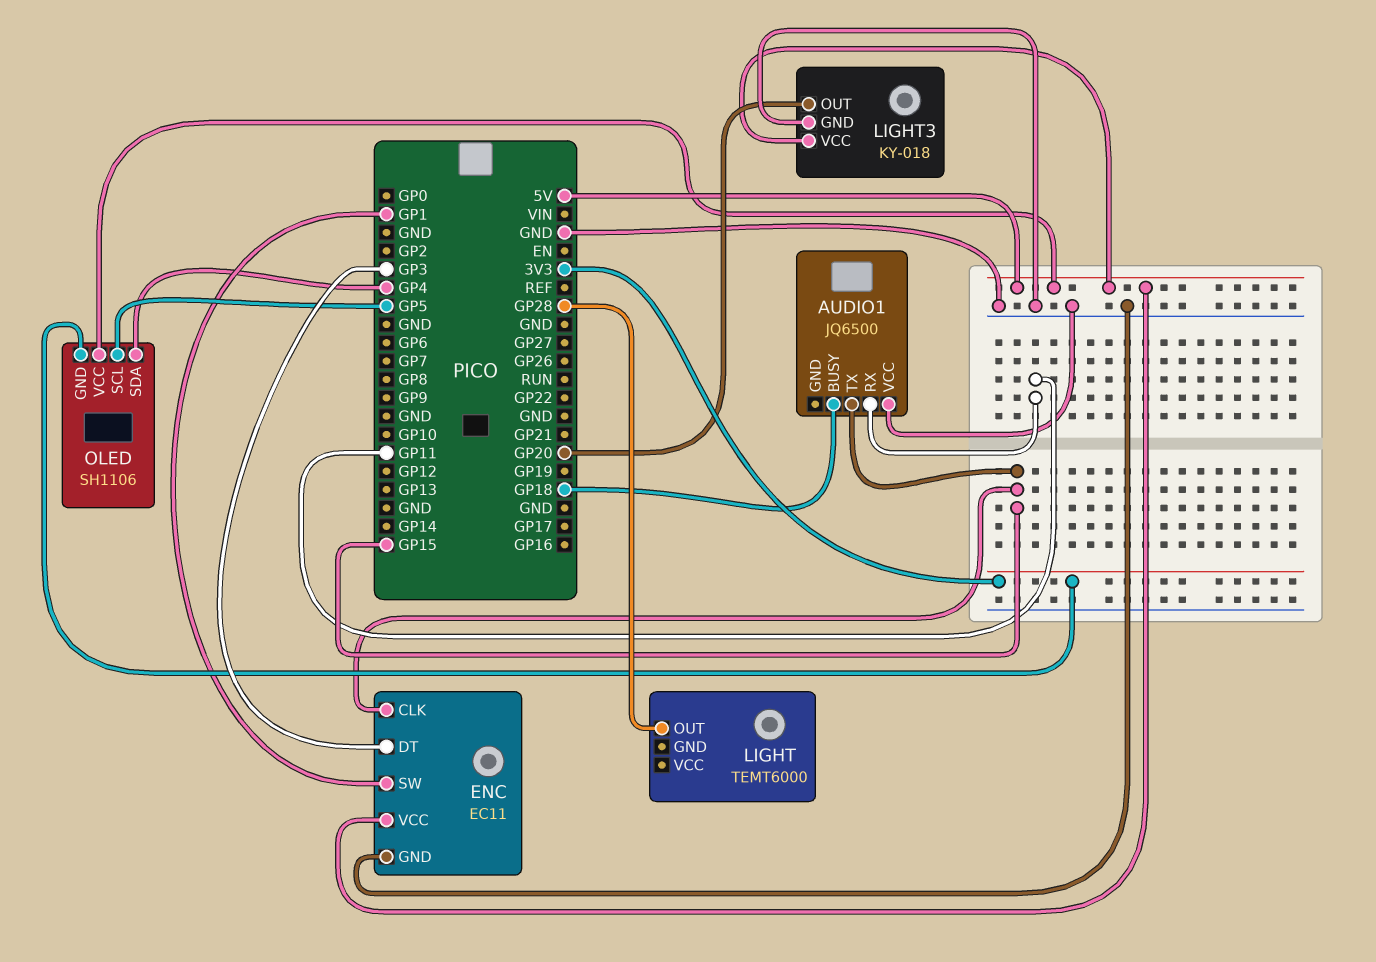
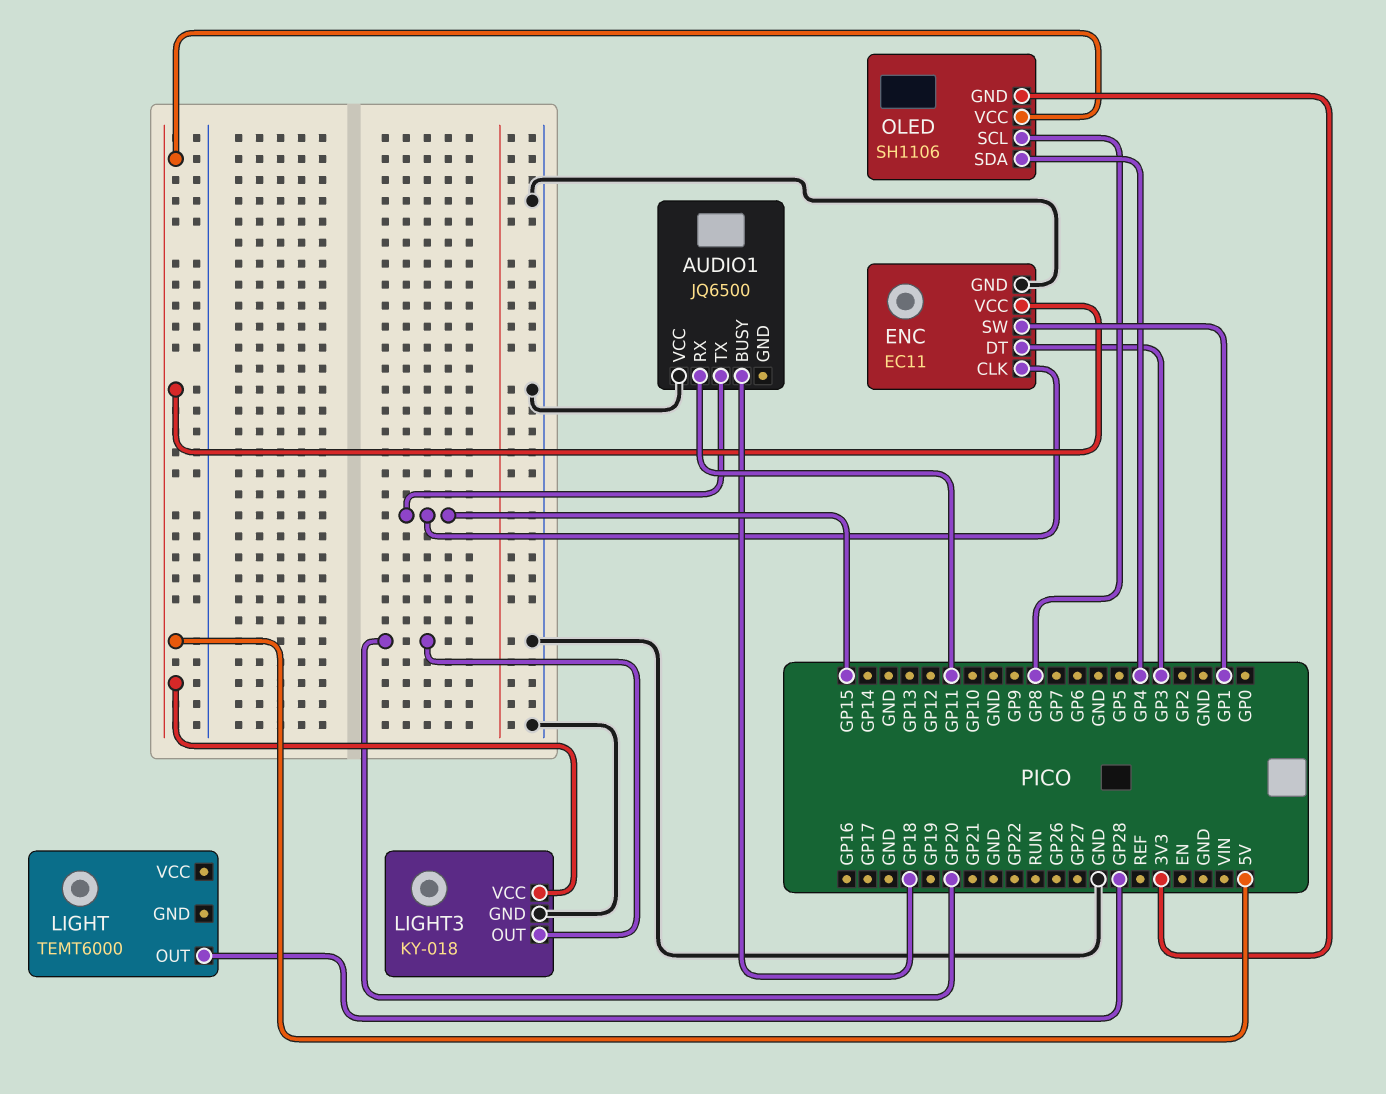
OLED pin SCL: GP5 -> GP8

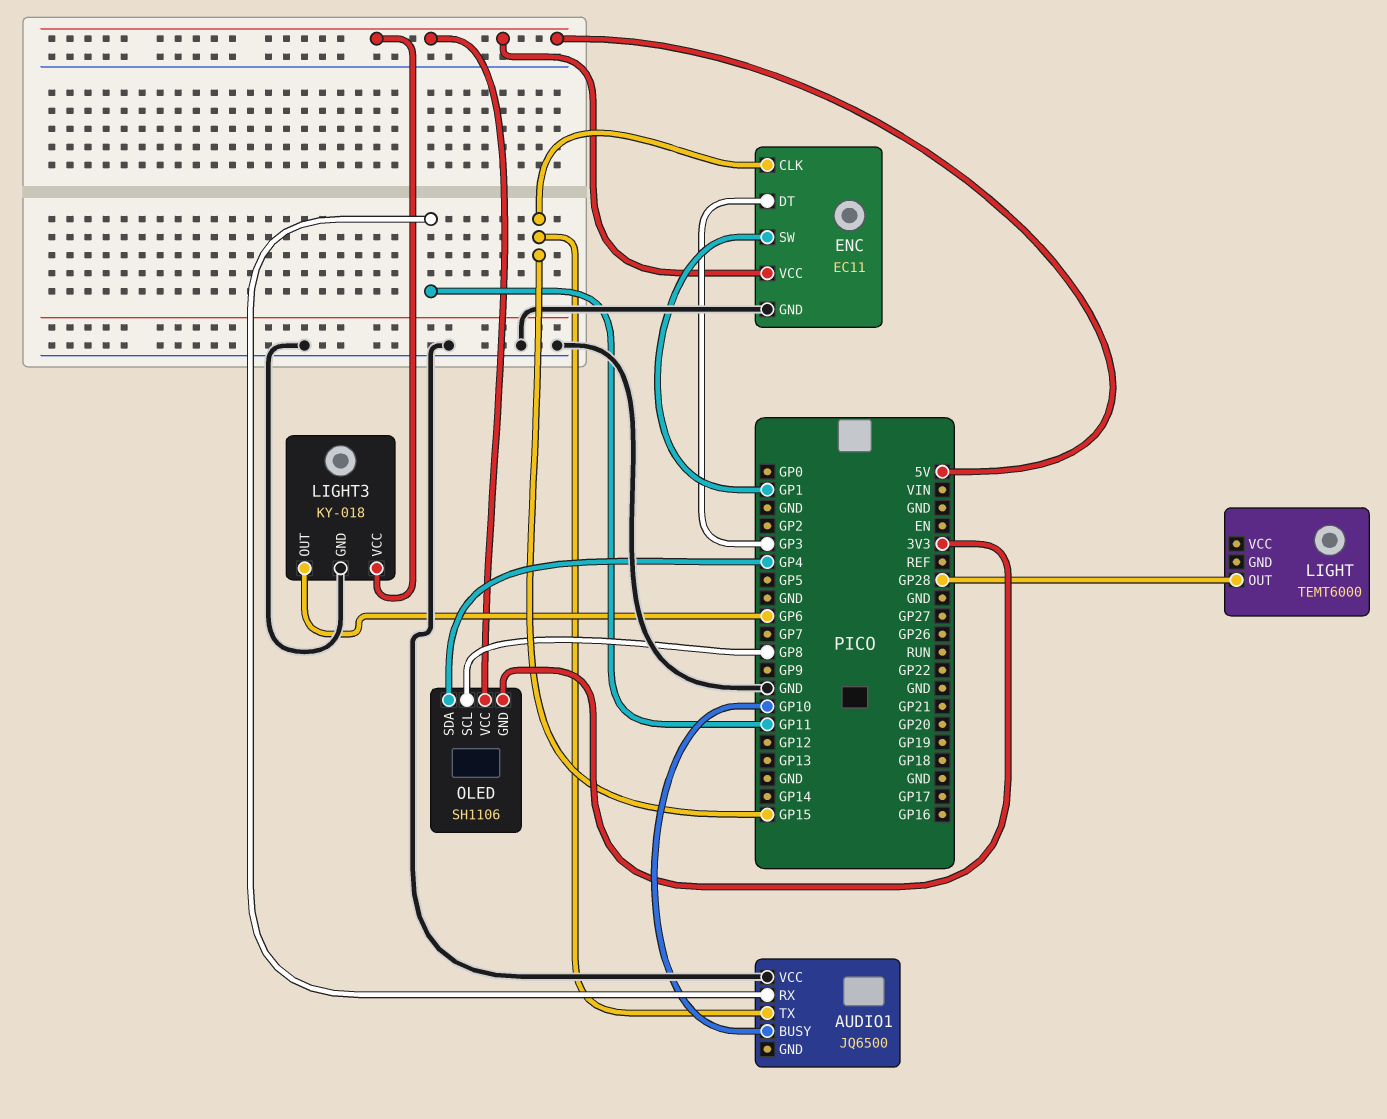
AUDIO1 pin BUSY: GP18 -> GP10
LIGHT3 pin OUT: GP20 -> GP6

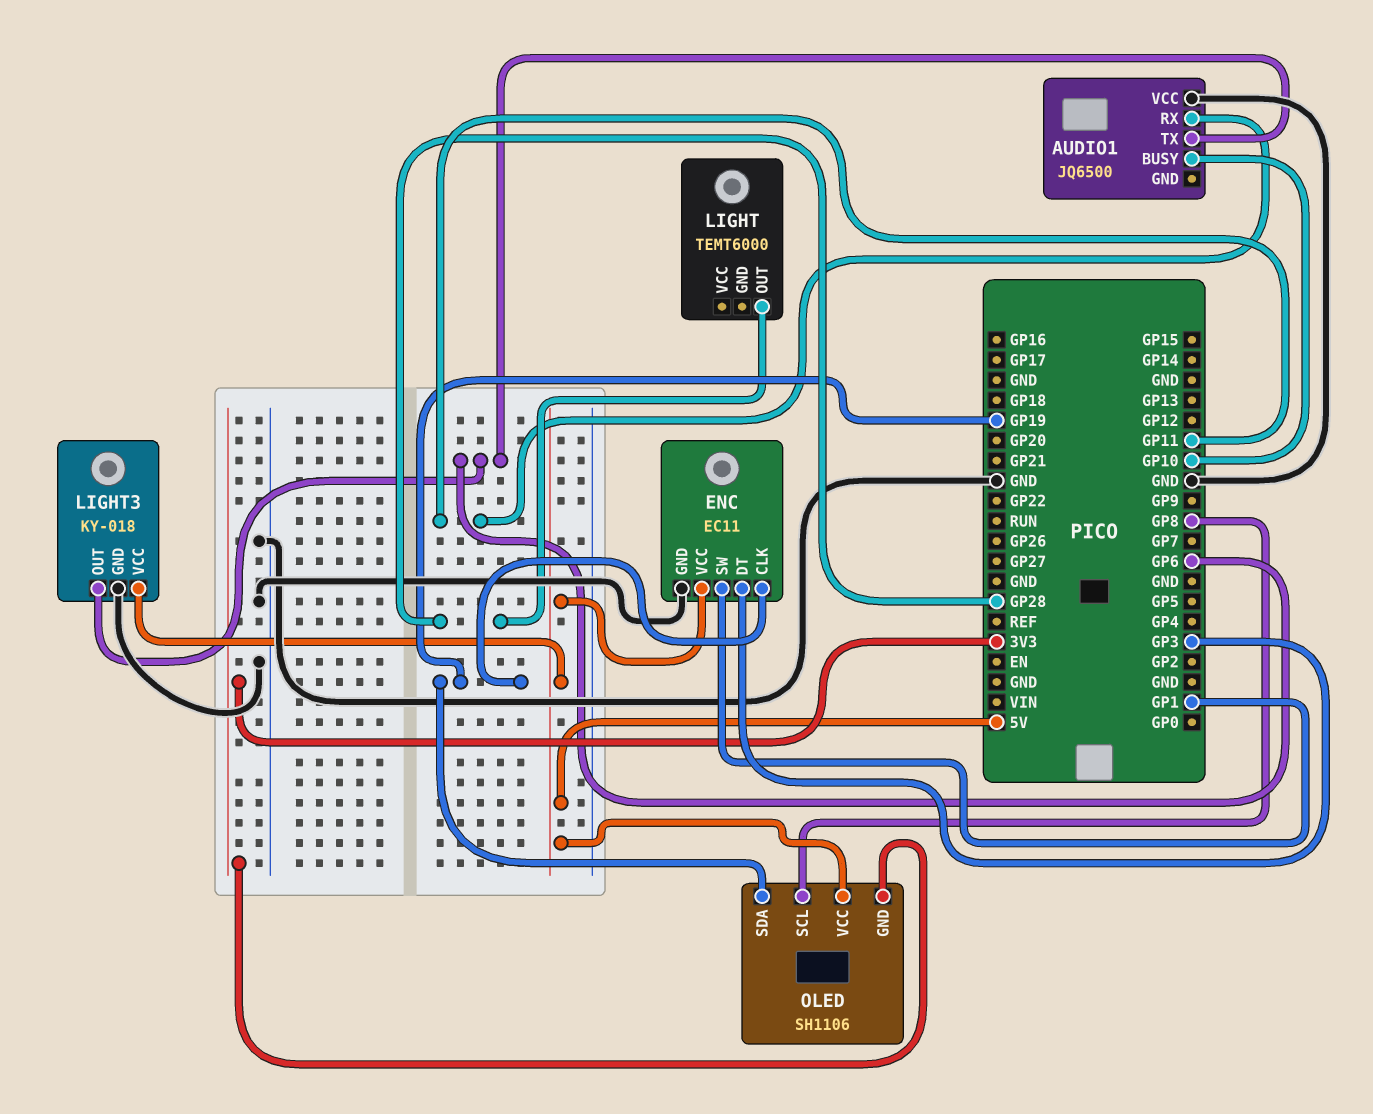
AUDIO1 pin TX: GP15 -> GP6
ENC pin CLK: GP15 -> GP19
OLED pin SDA: GP4 -> GP19

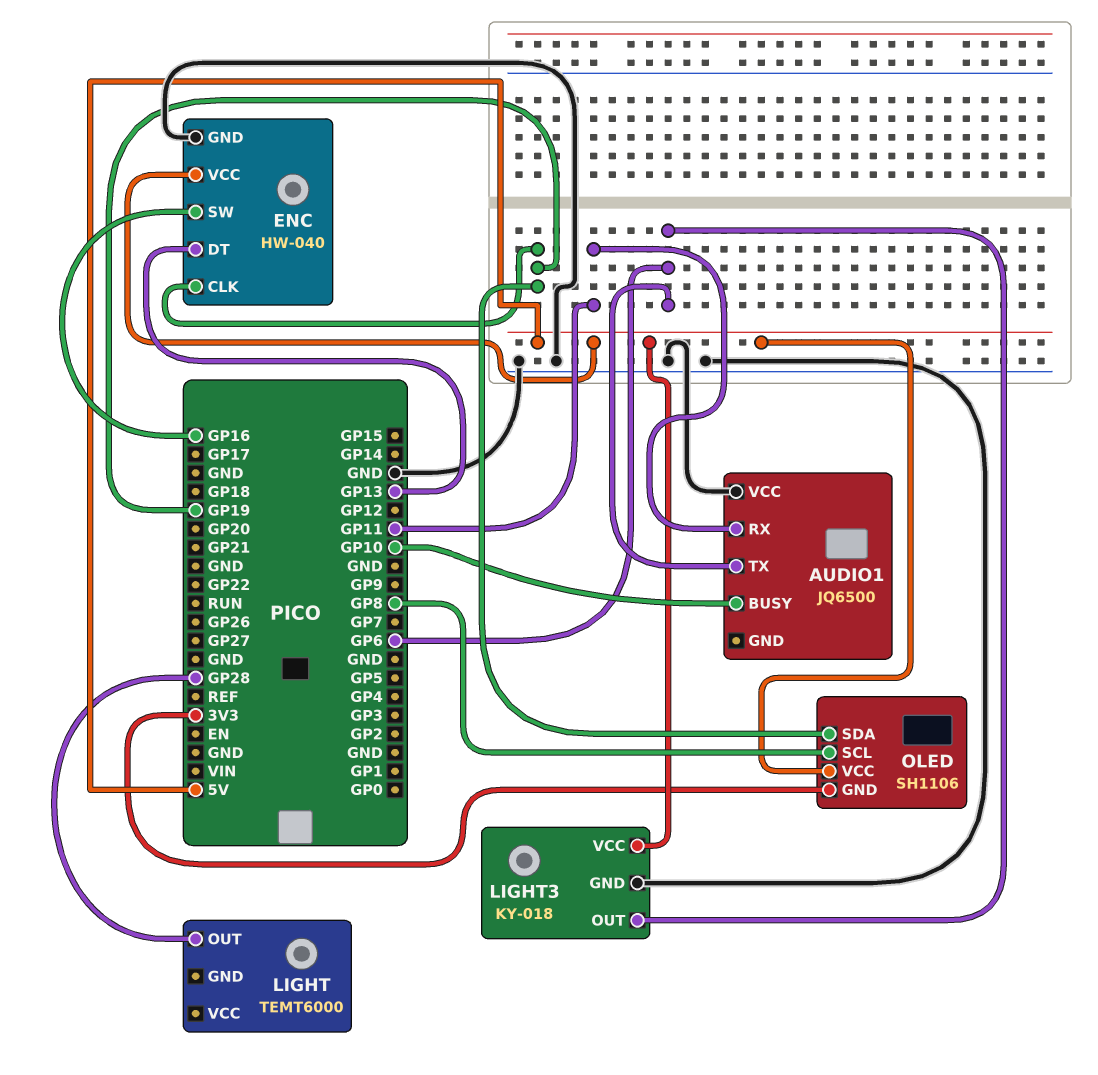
ENC: EC11 -> HW-040
ENC pin DT: GP3 -> GP13
ENC pin SW: GP1 -> GP16

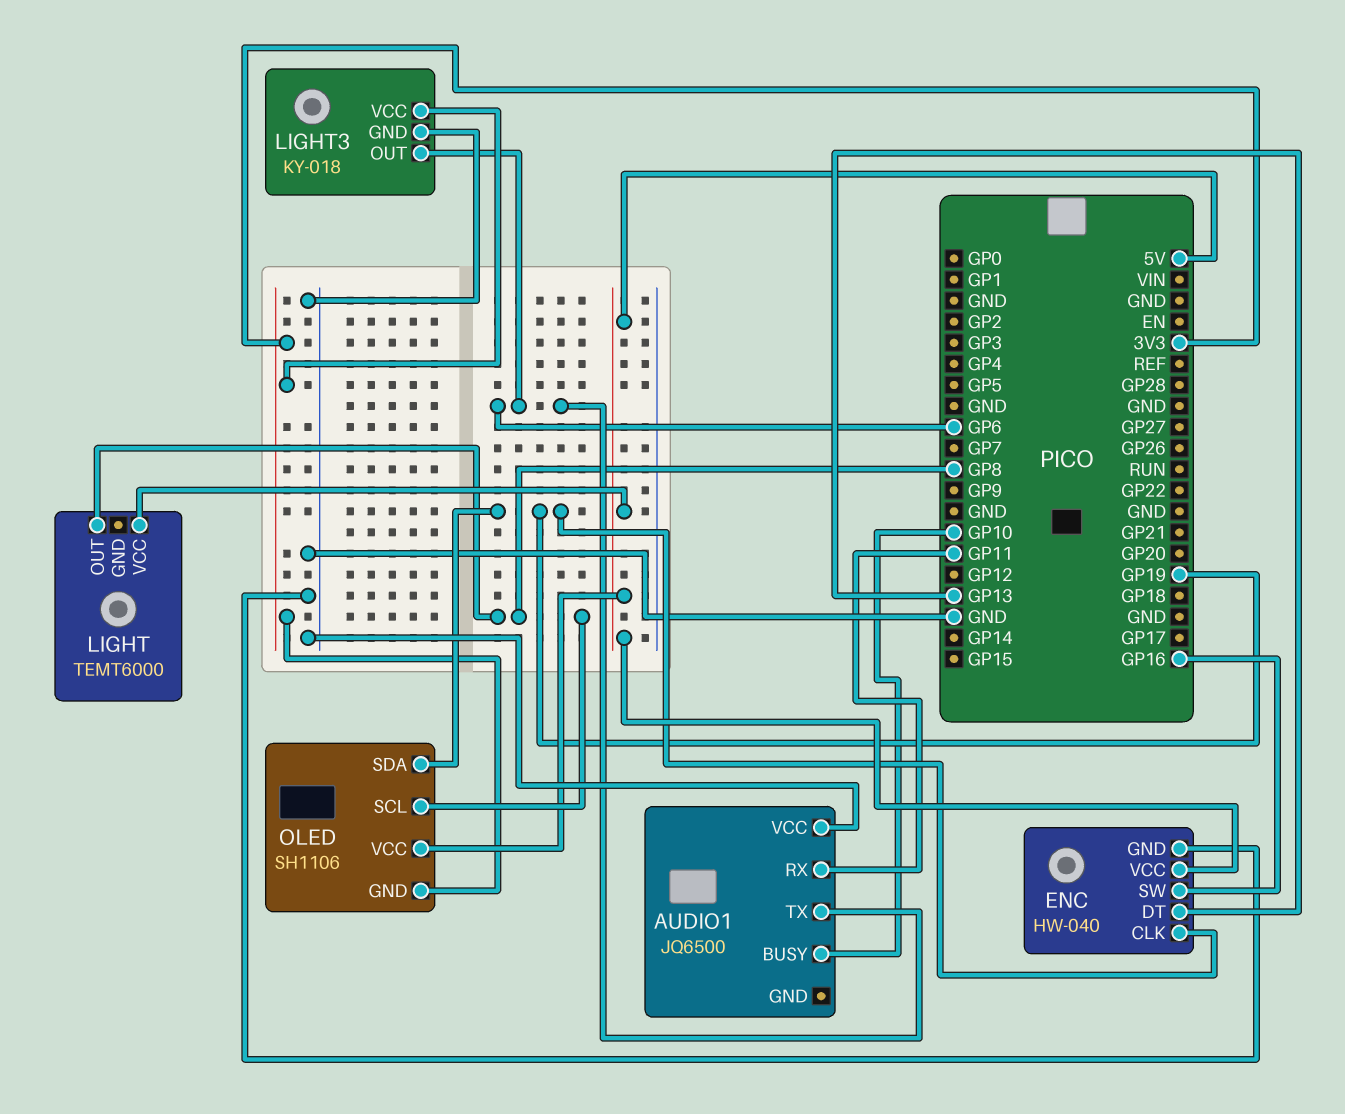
LIGHT pin OUT: GP28 -> GP8
LIGHT pin VCC: none -> 5V
LIGHT3 pin VCC: 5V -> 3V3

